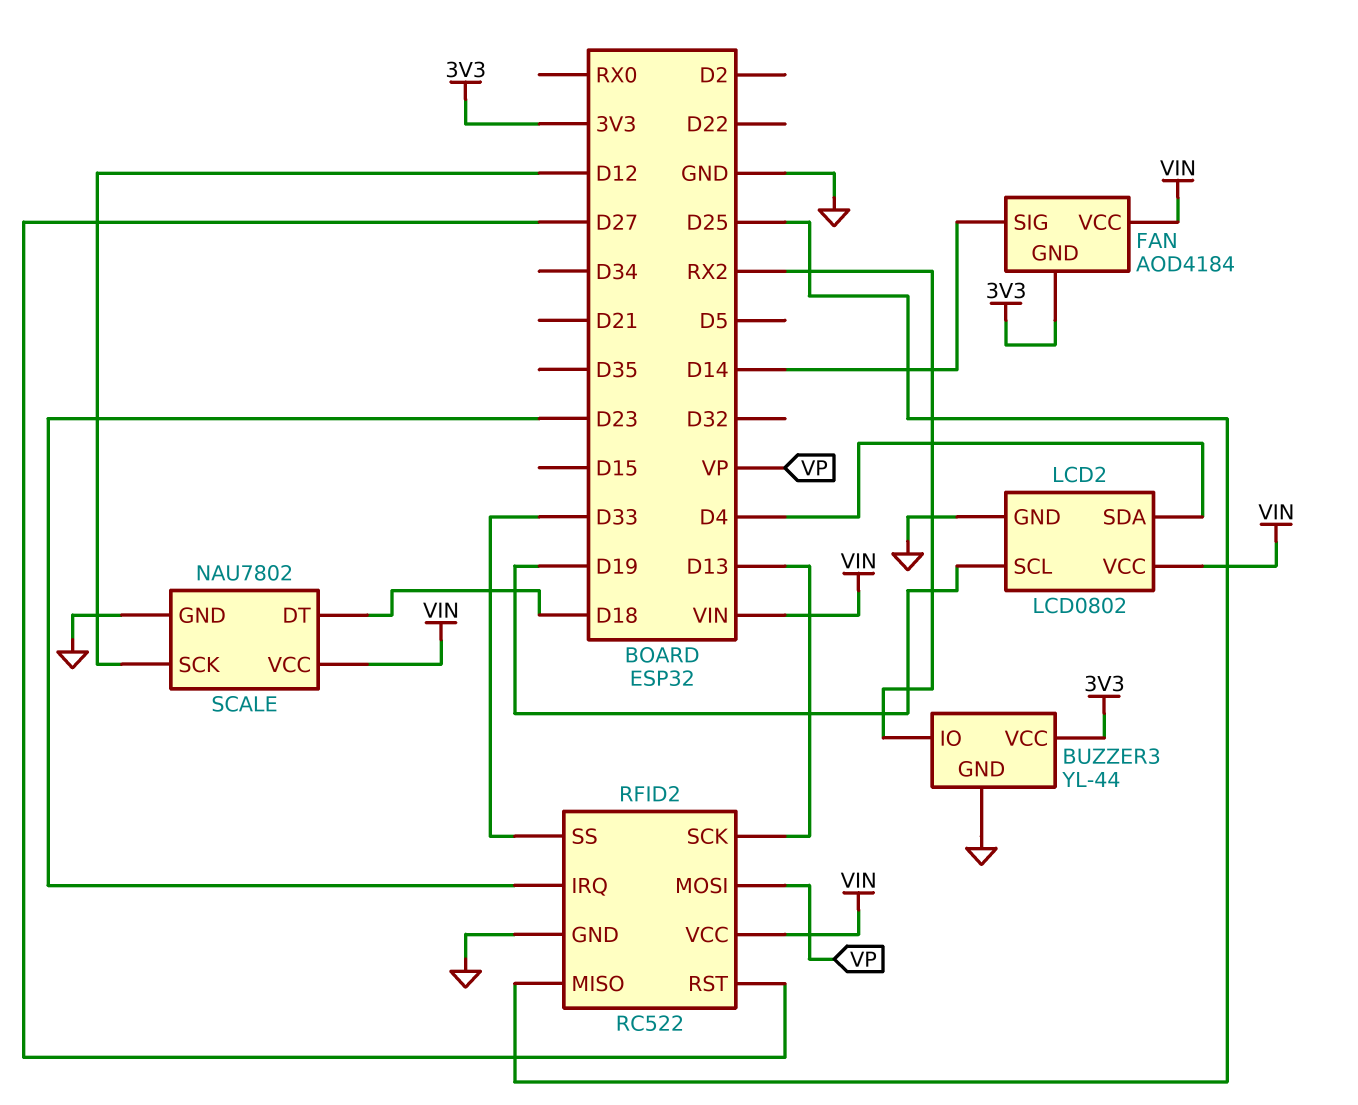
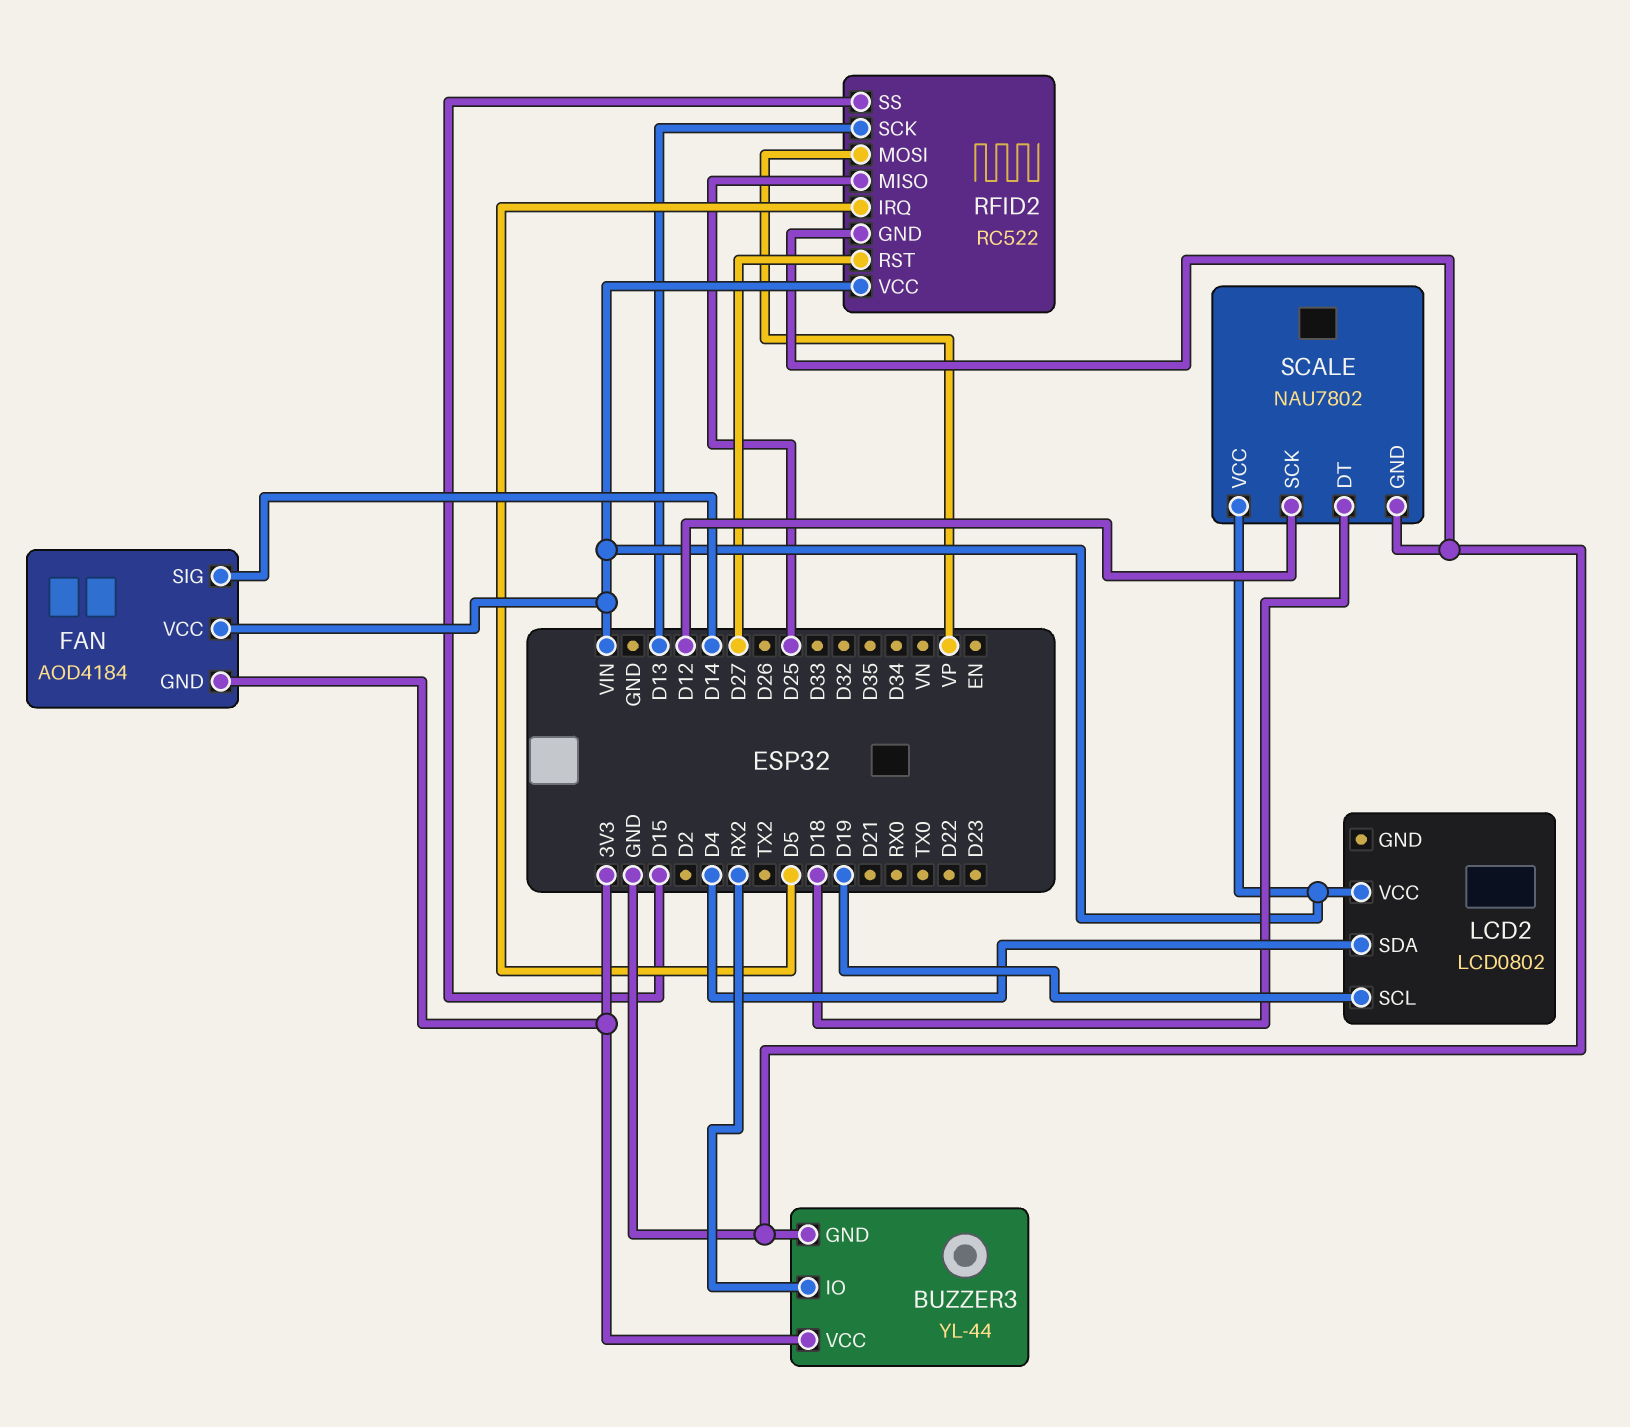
LCD2 pin GND: GND -> none
RFID2 pin IRQ: D23 -> D5
RFID2 pin SS: D33 -> D15

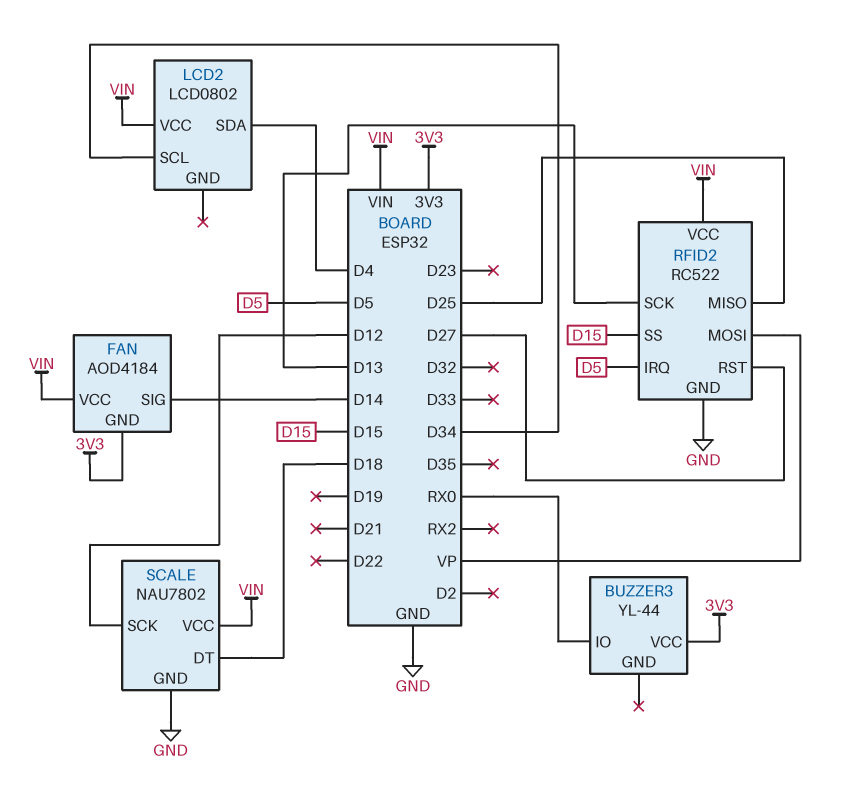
BUZZER3 pin GND: GND -> none
BUZZER3 pin IO: RX2 -> RX0
LCD2 pin SCL: D19 -> D34

